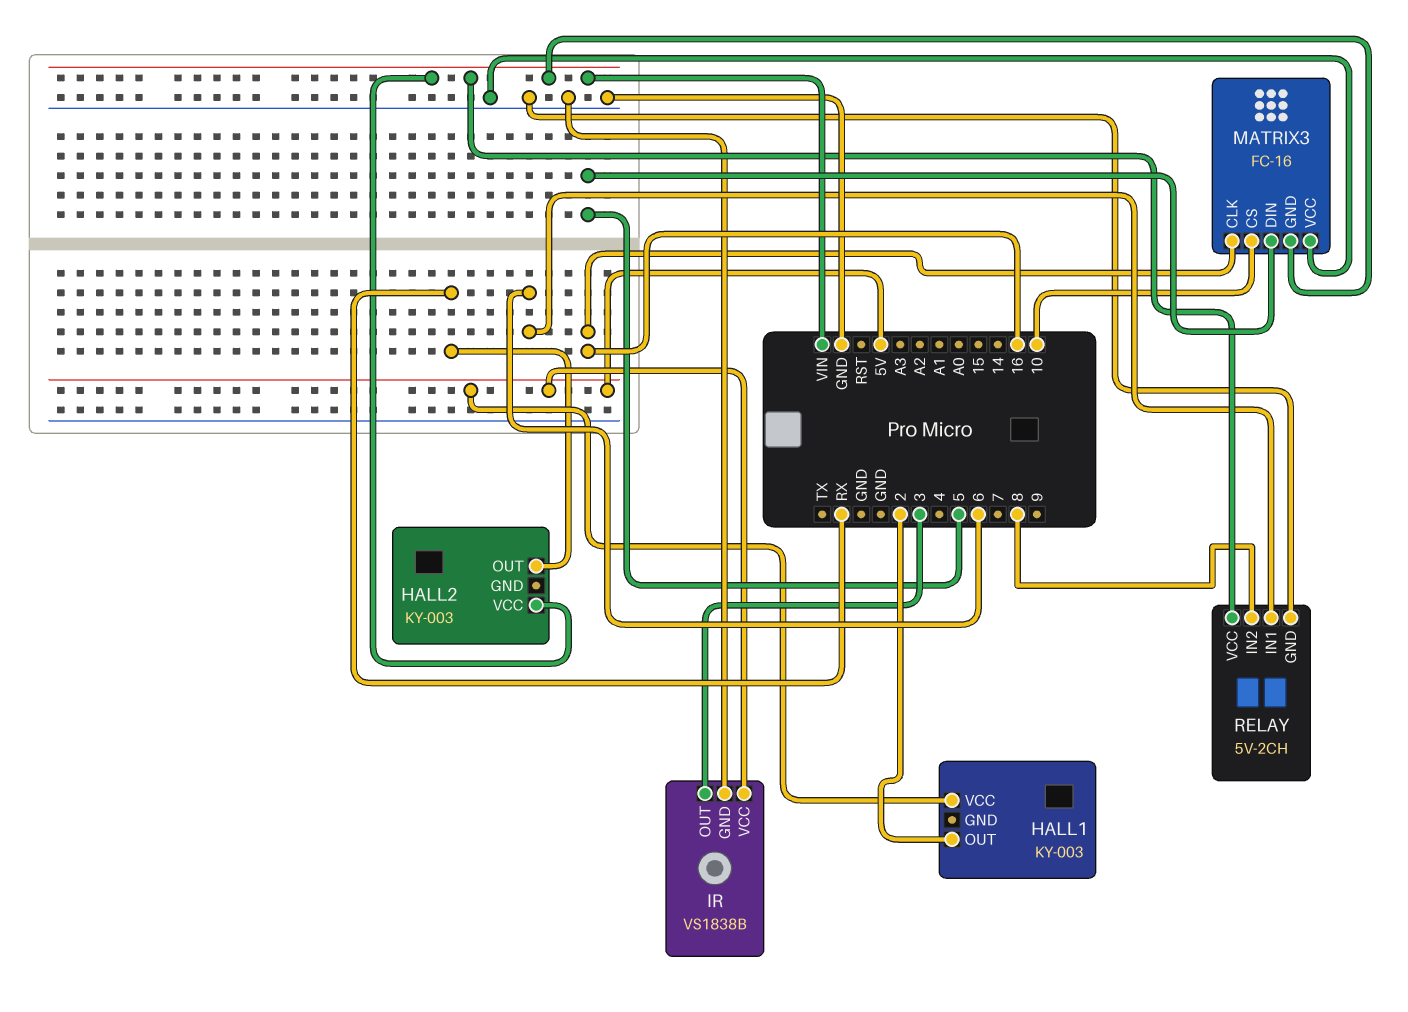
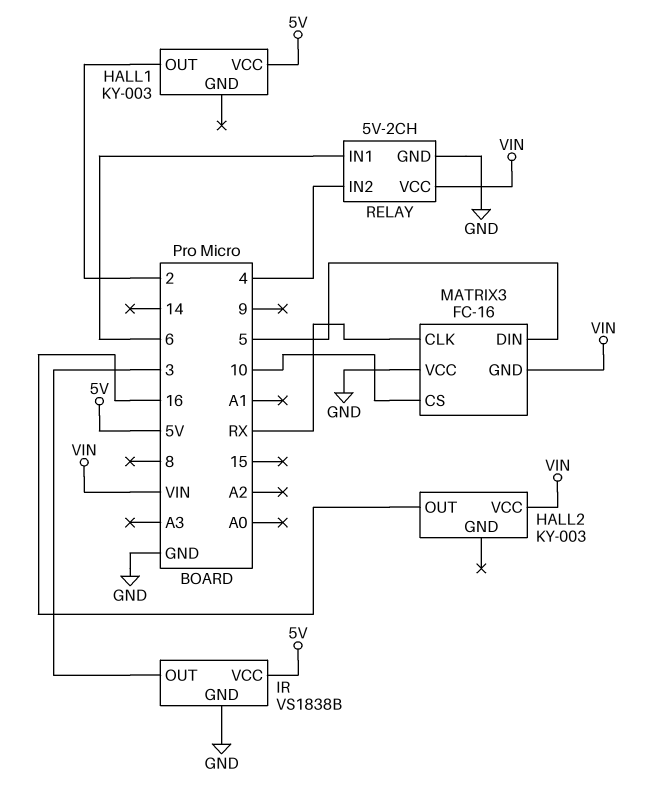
HALL2 pin OUT: RX -> 16
MATRIX3 pin CLK: 16 -> RX
RELAY pin IN2: 8 -> 4

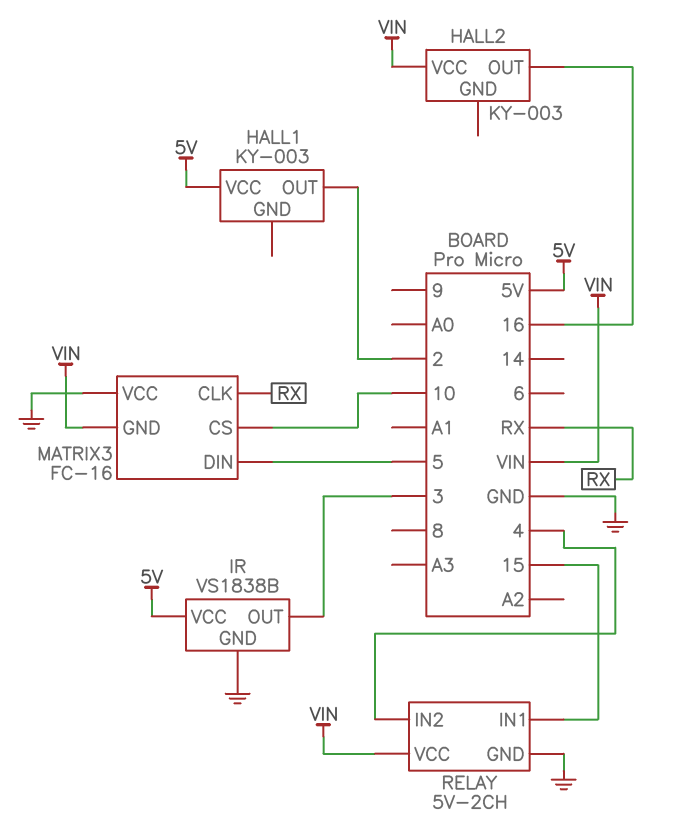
RELAY pin IN1: 6 -> 15

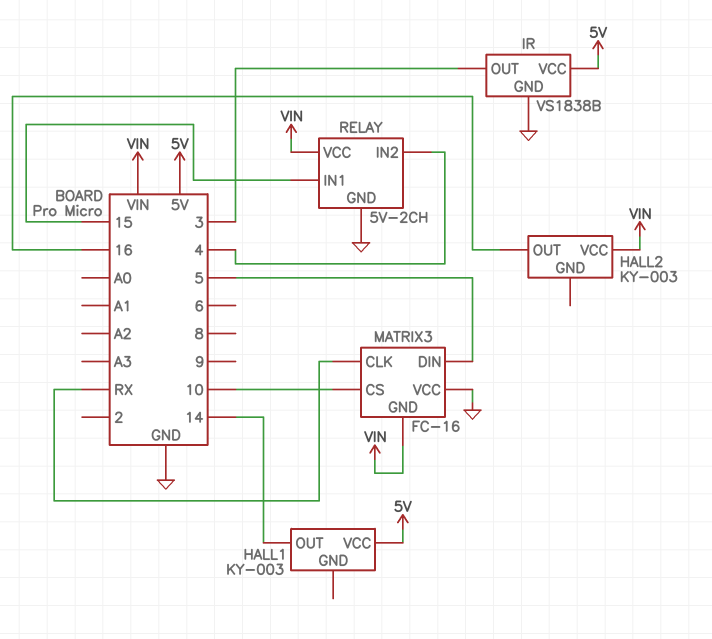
HALL1 pin OUT: 2 -> 14

